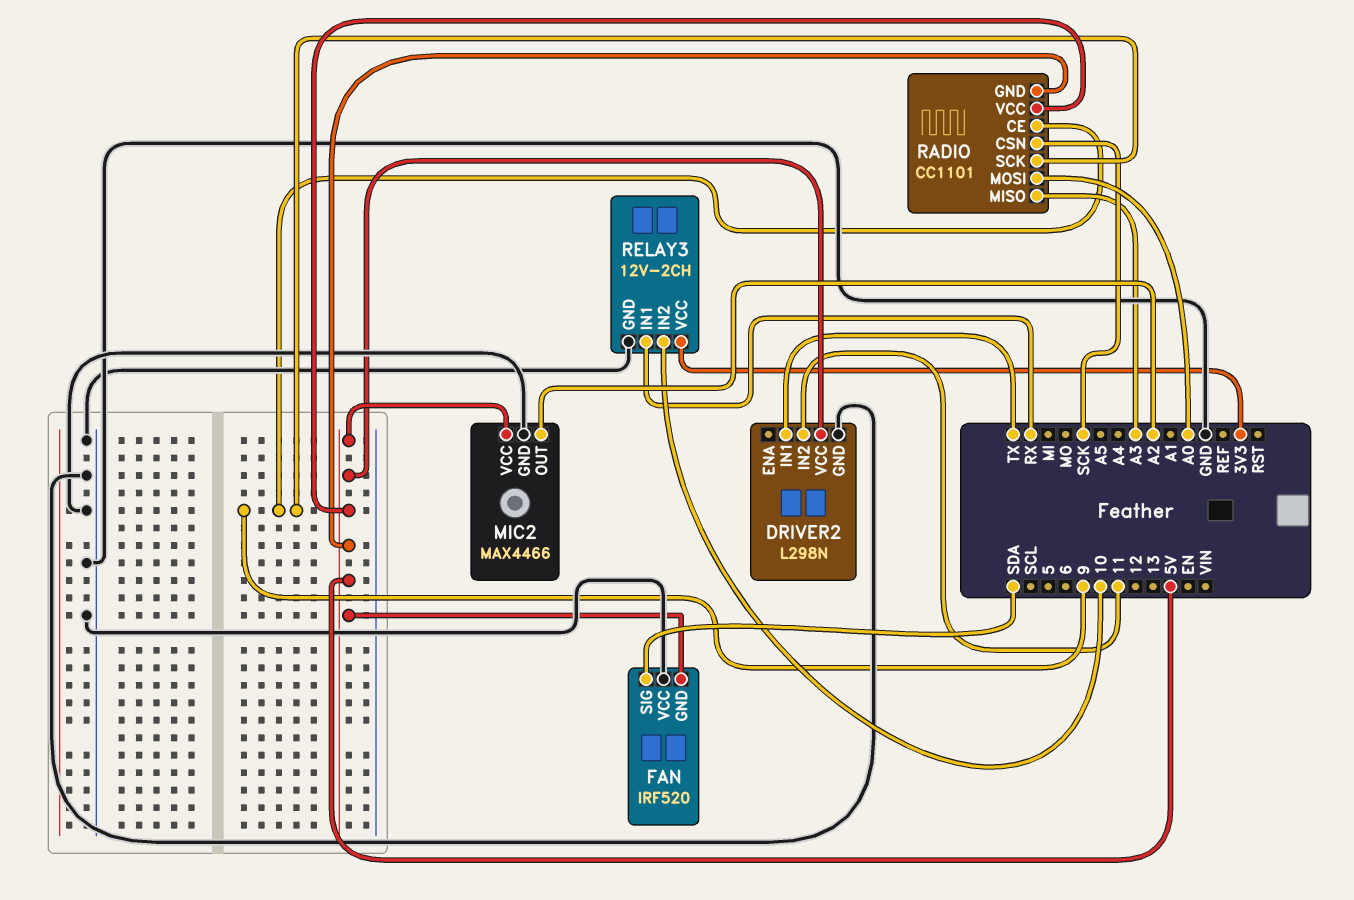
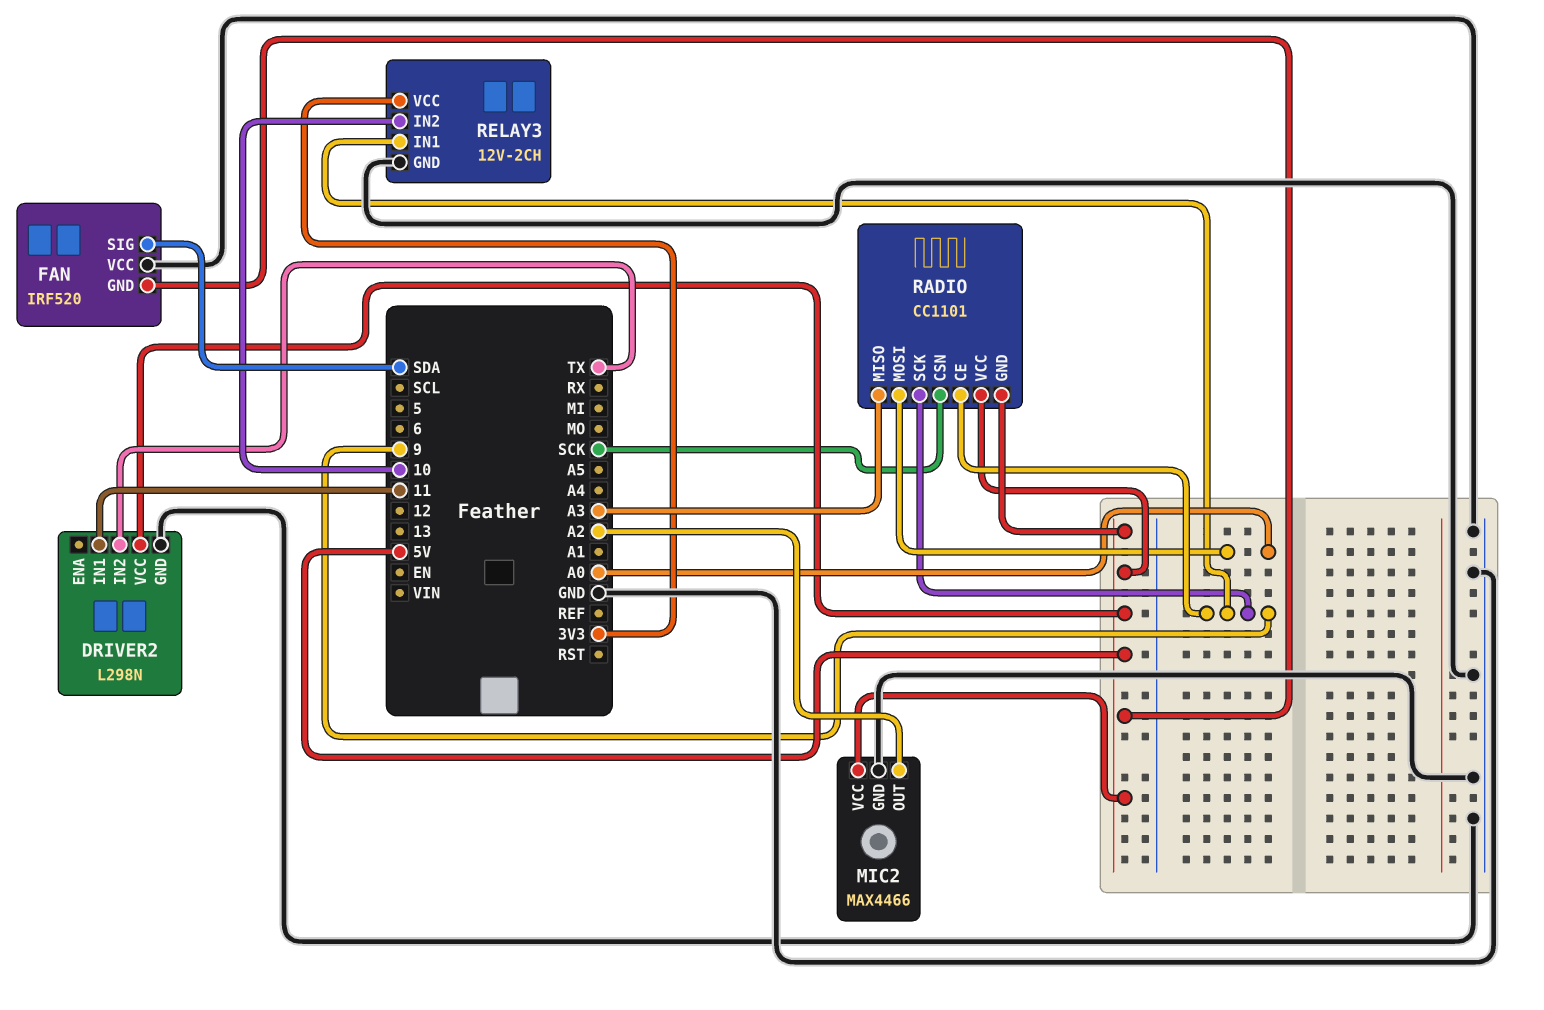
DRIVER2 pin IN1: TX -> 11
DRIVER2 pin IN2: 11 -> TX
RELAY3 pin IN1: RX -> 9

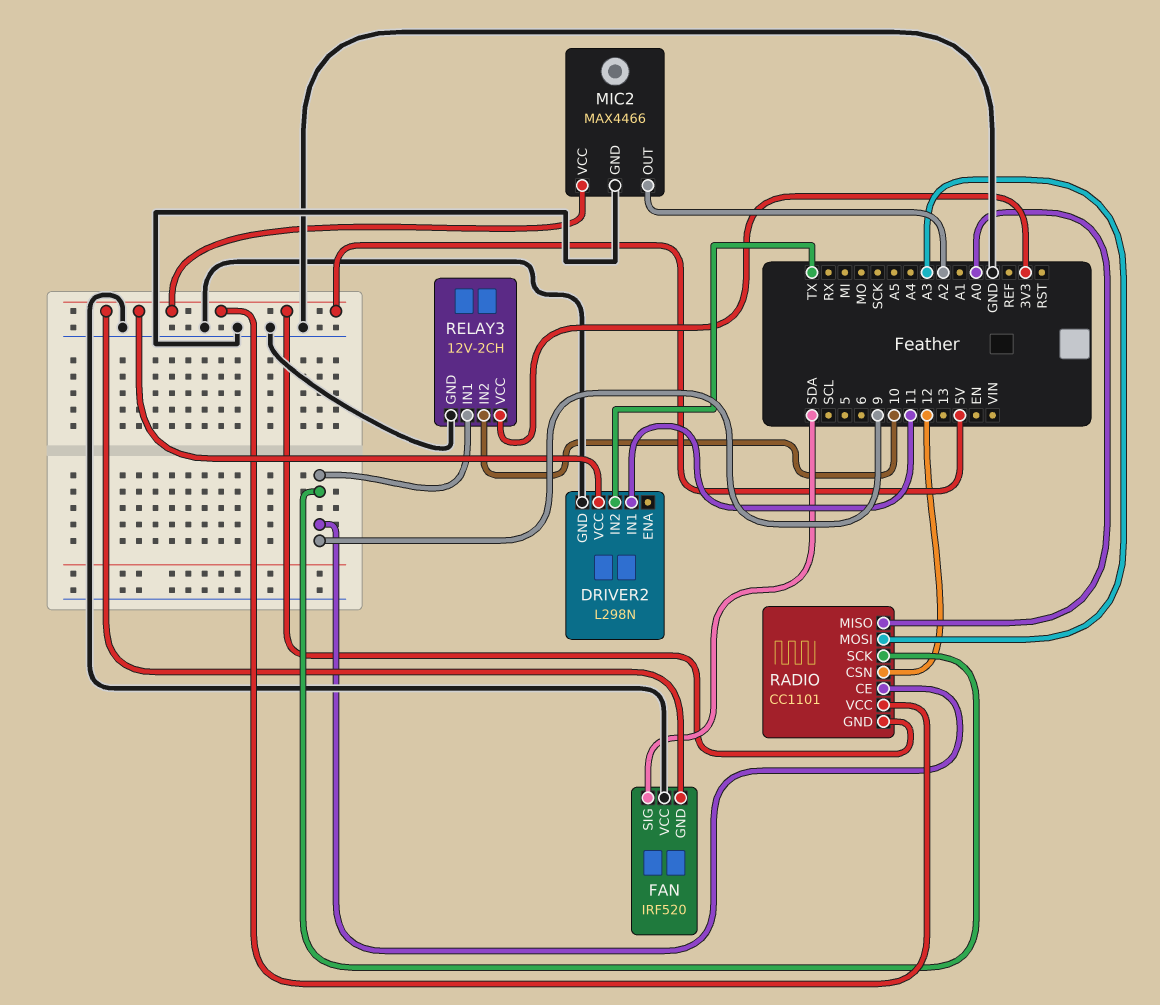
RADIO pin CSN: SCK -> 12
RADIO pin MISO: A3 -> A0
RADIO pin MOSI: A0 -> A3

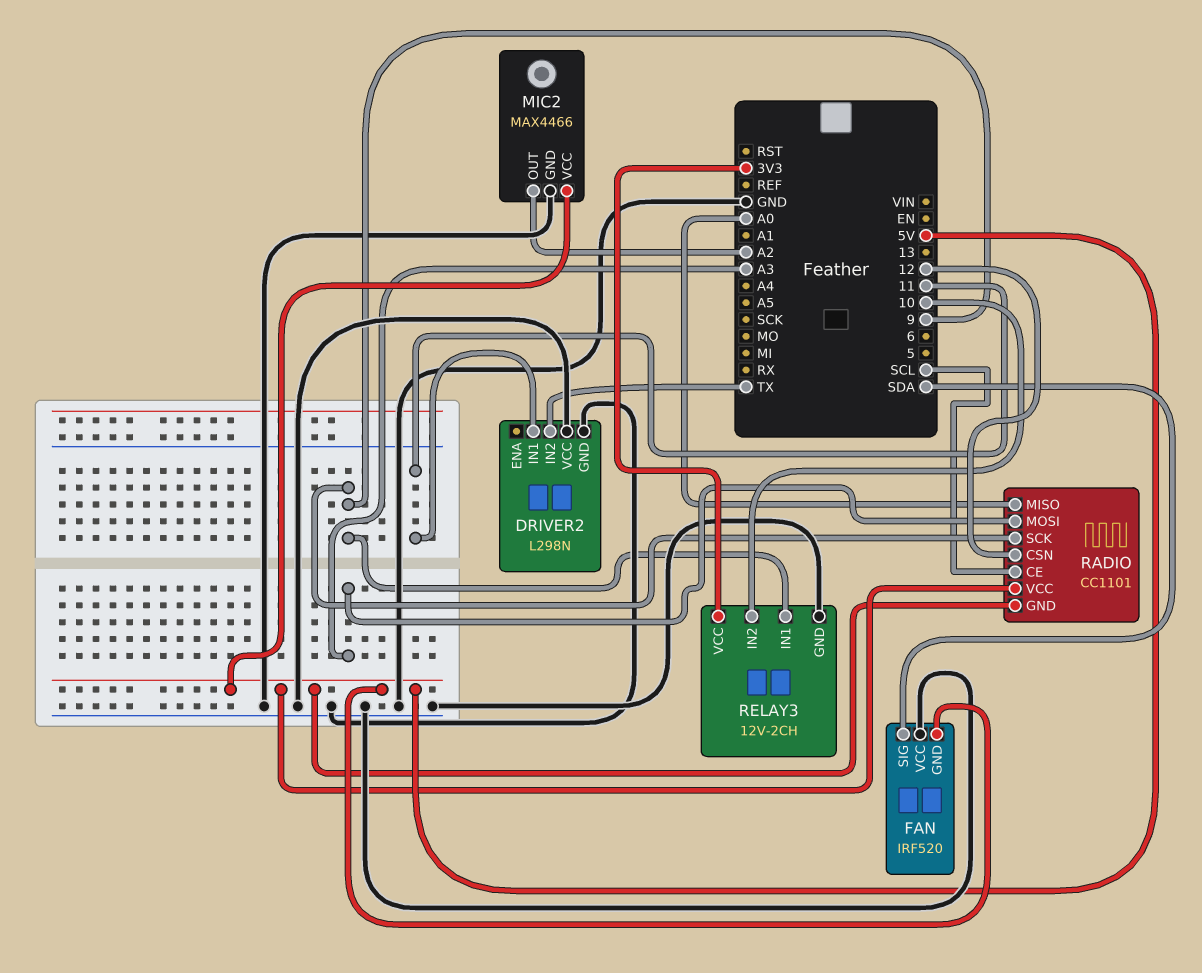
DRIVER2 pin VCC: 5V -> GND
RADIO pin CE: 9 -> SCL

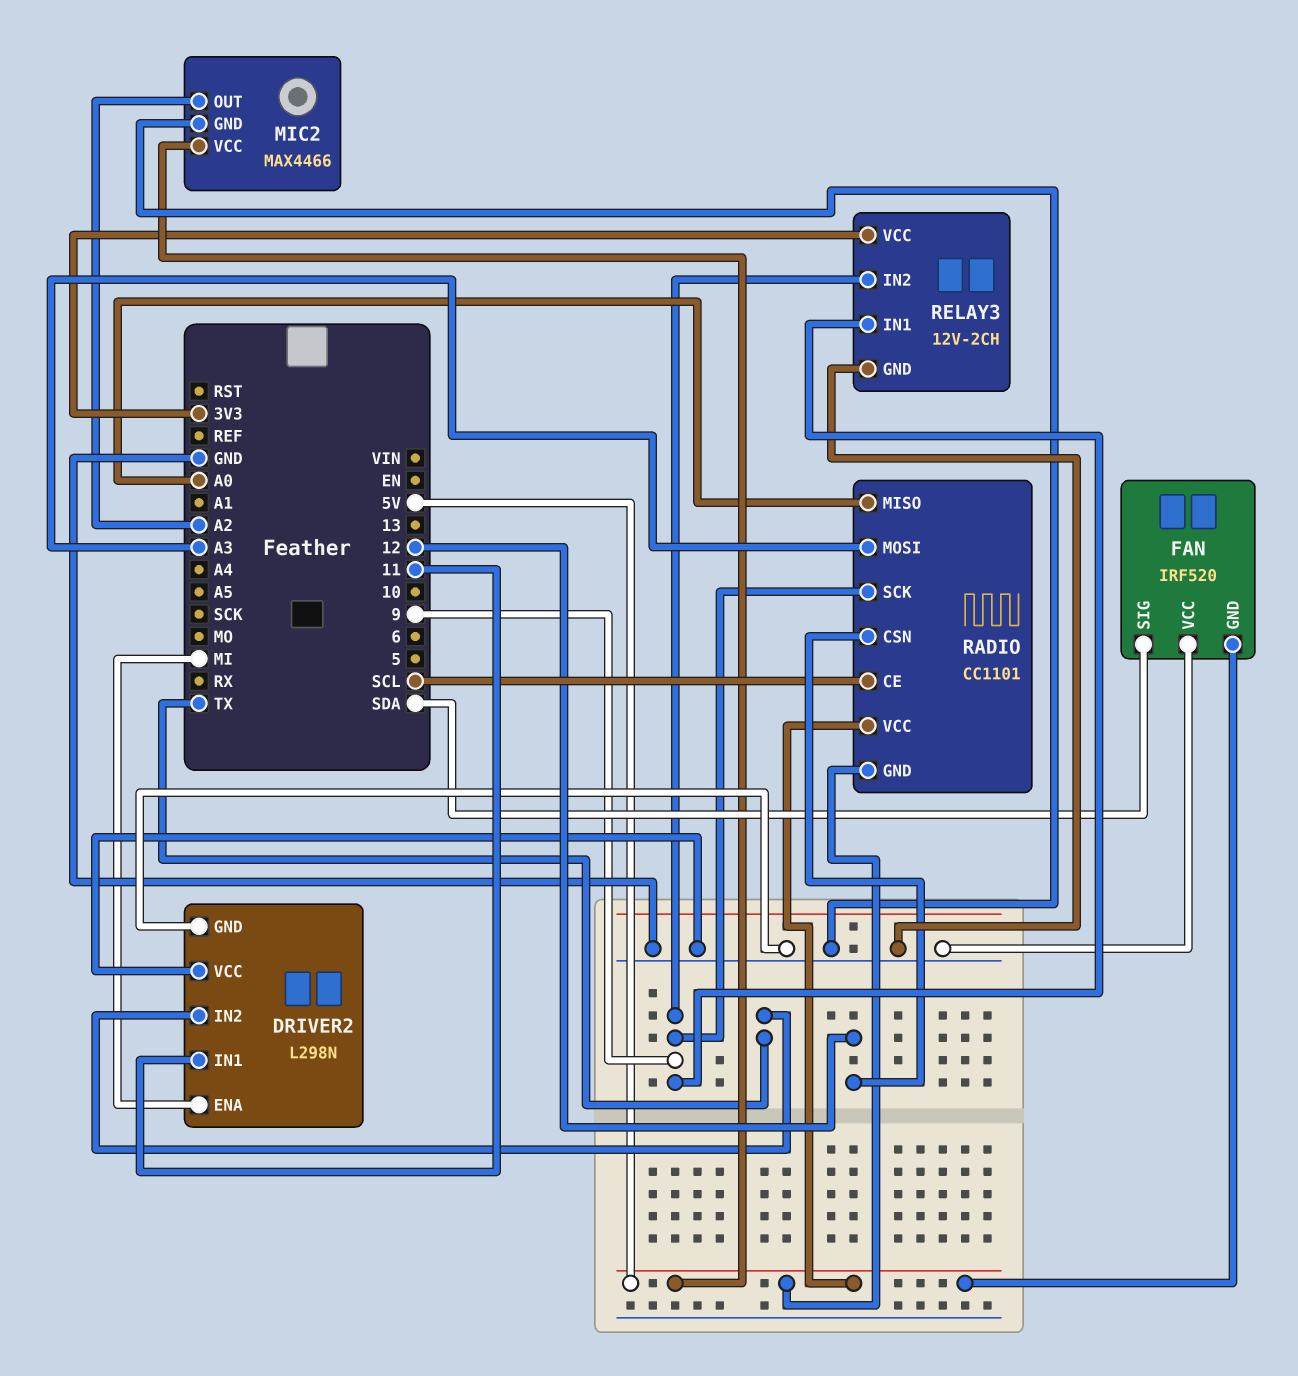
DRIVER2 pin ENA: none -> MI
RELAY3 pin IN2: 10 -> 9

